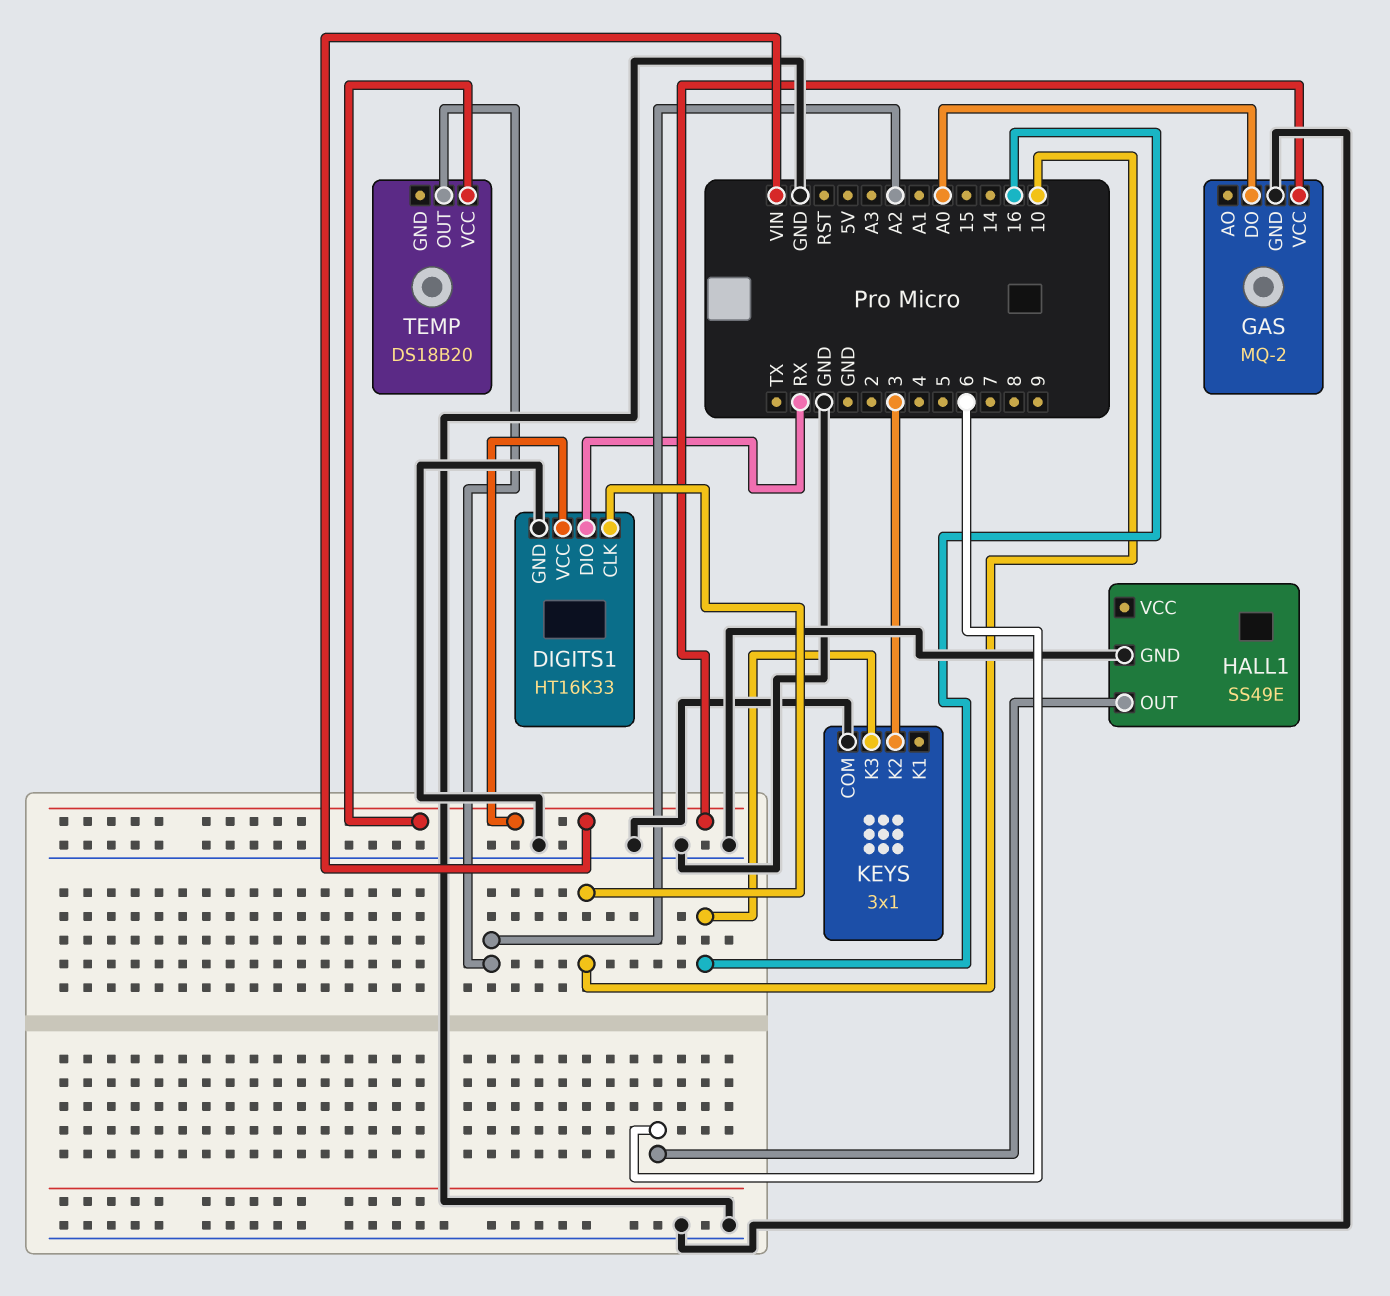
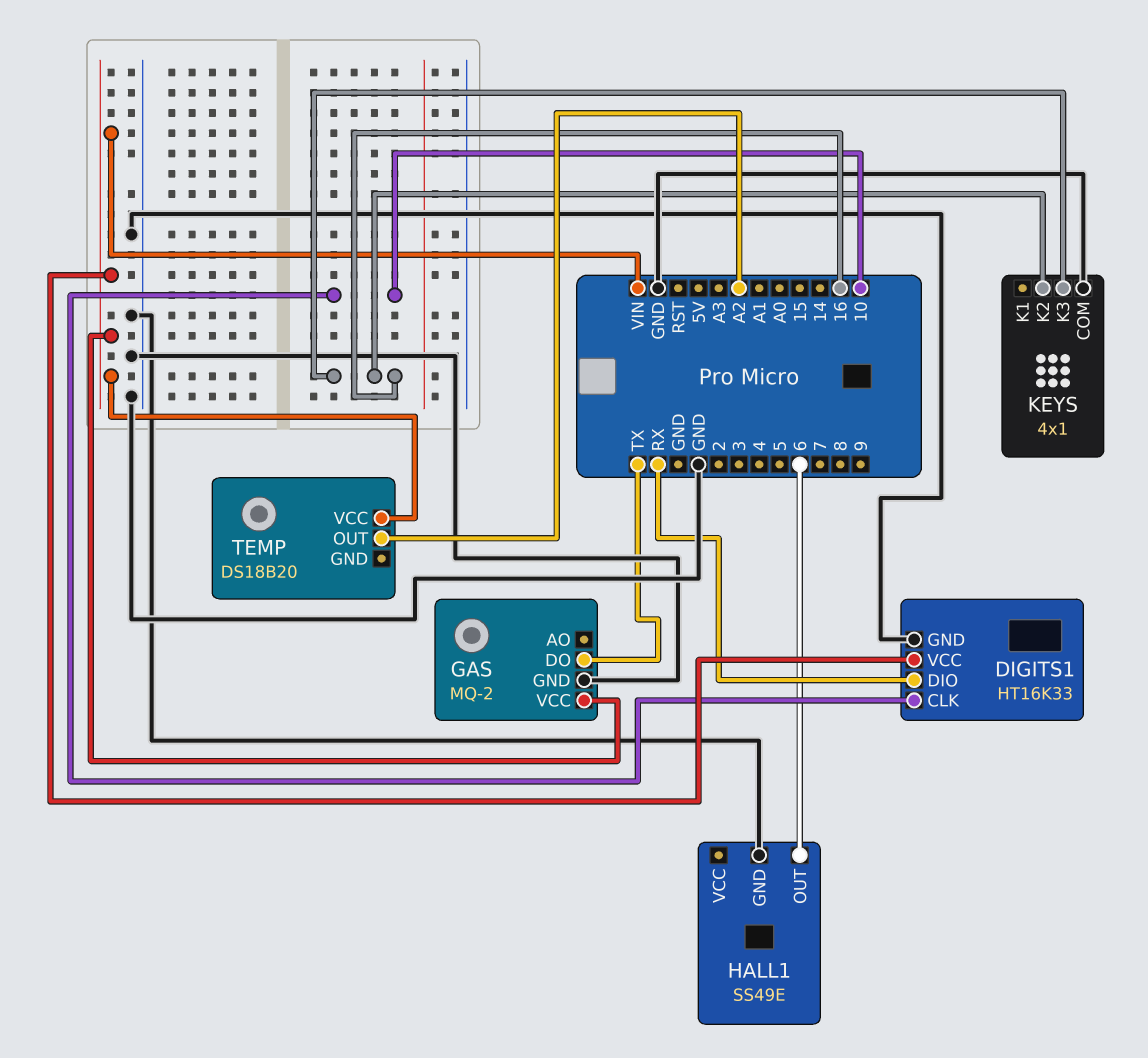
GAS pin DO: A0 -> TX
KEYS: 3x1 -> 4x1
KEYS pin K2: 3 -> 16

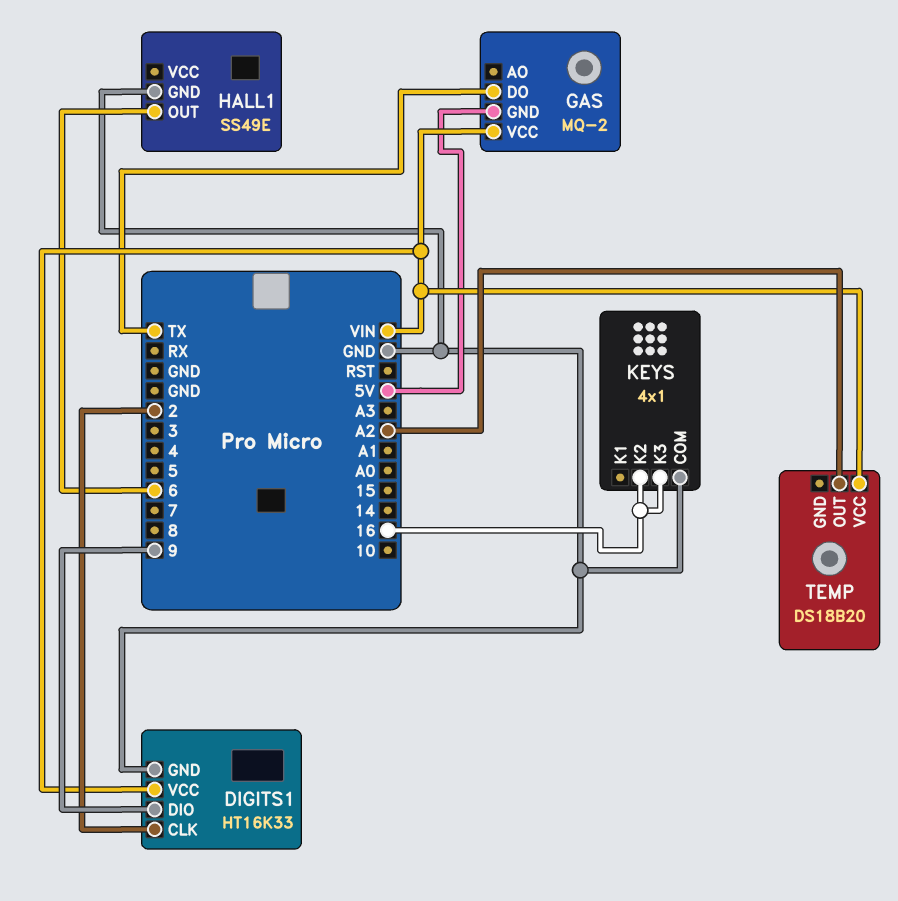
DIGITS1 pin CLK: 10 -> 2
DIGITS1 pin DIO: RX -> 9
GAS pin GND: GND -> 5V

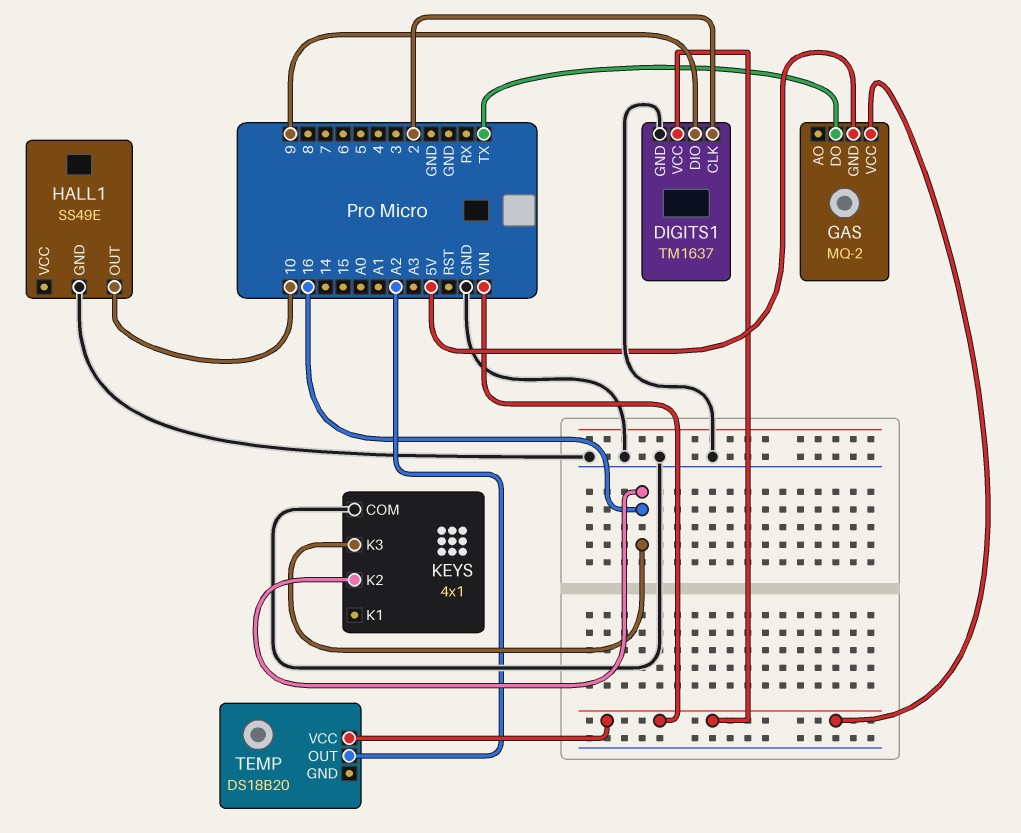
DIGITS1: HT16K33 -> TM1637
HALL1 pin OUT: 6 -> 10

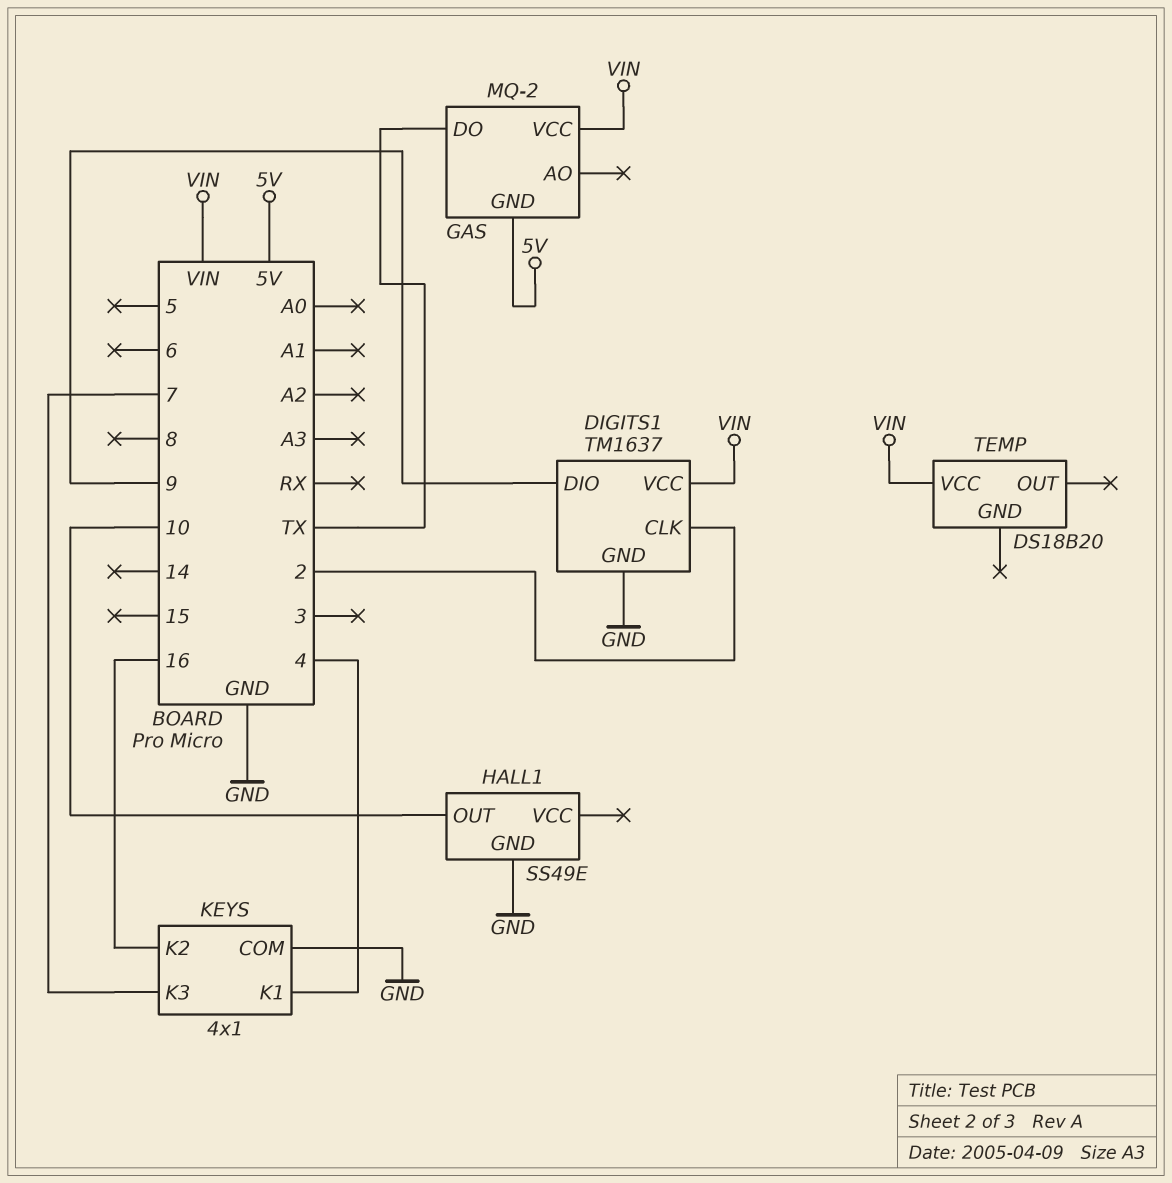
KEYS pin K1: none -> 4
KEYS pin K3: 16 -> 7
TEMP pin OUT: A2 -> none

